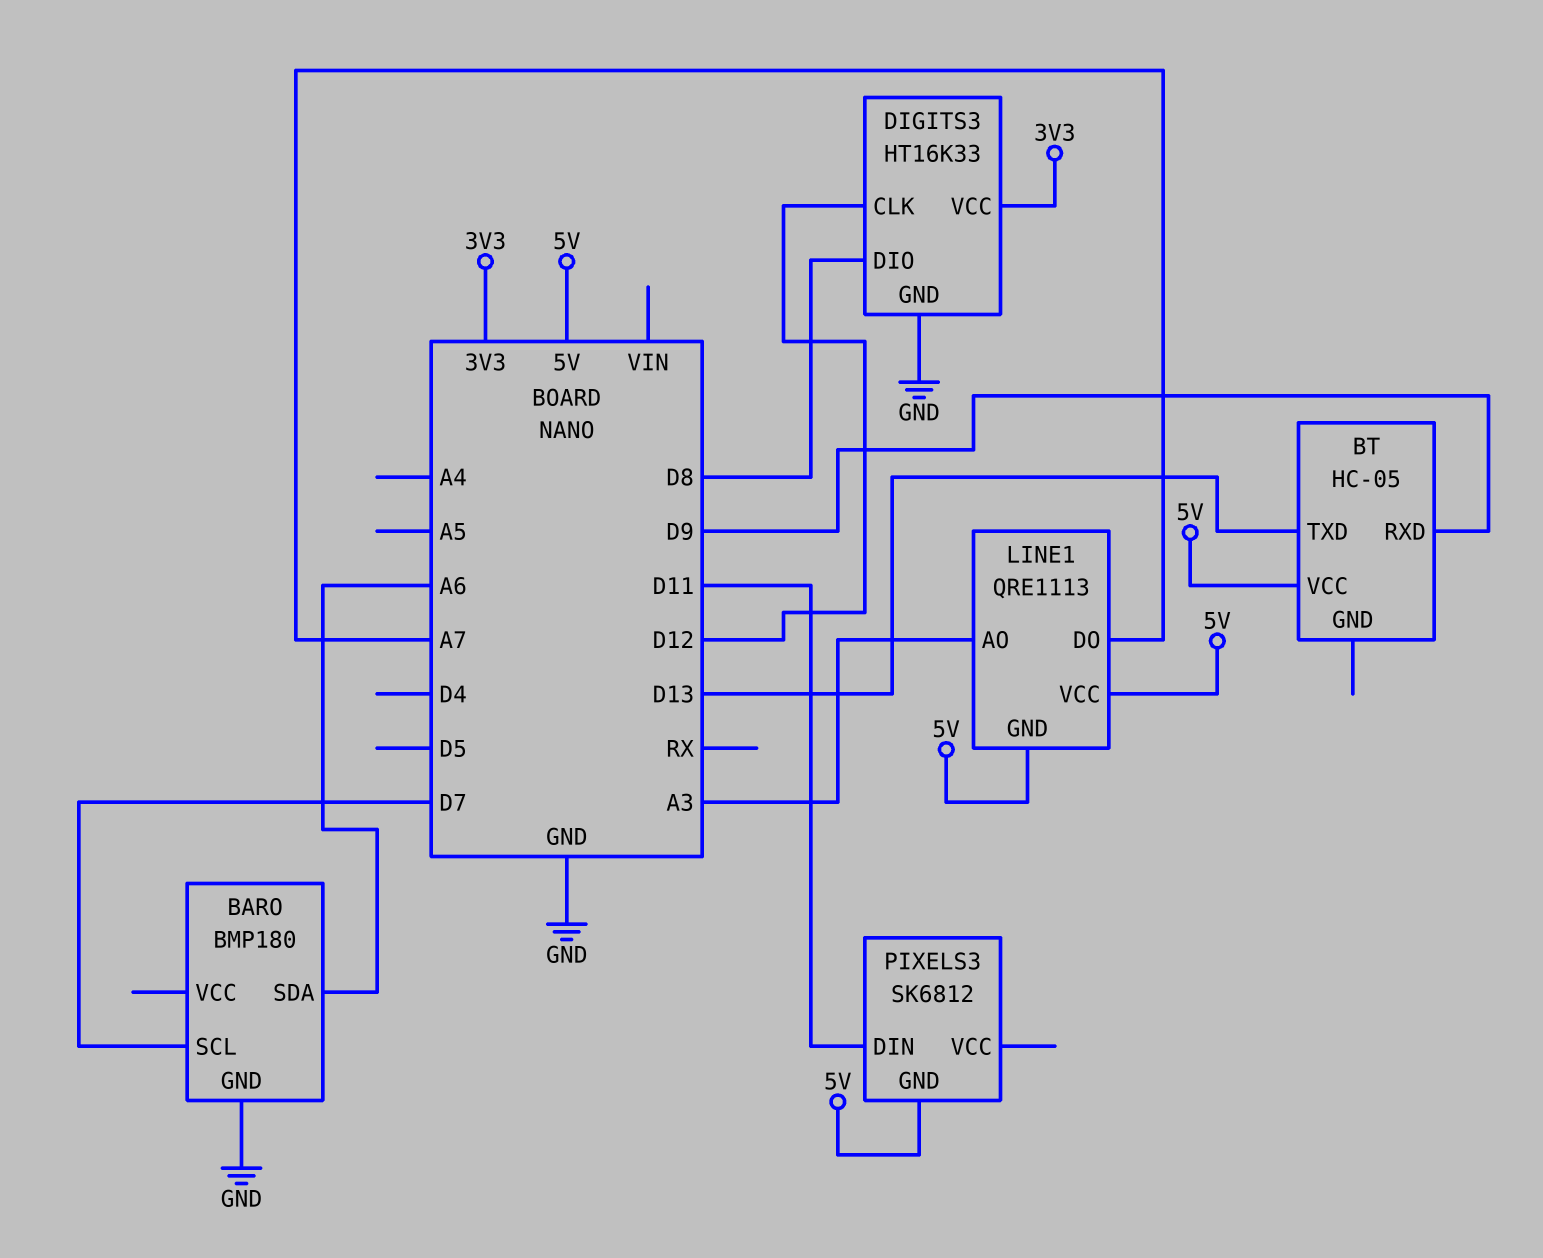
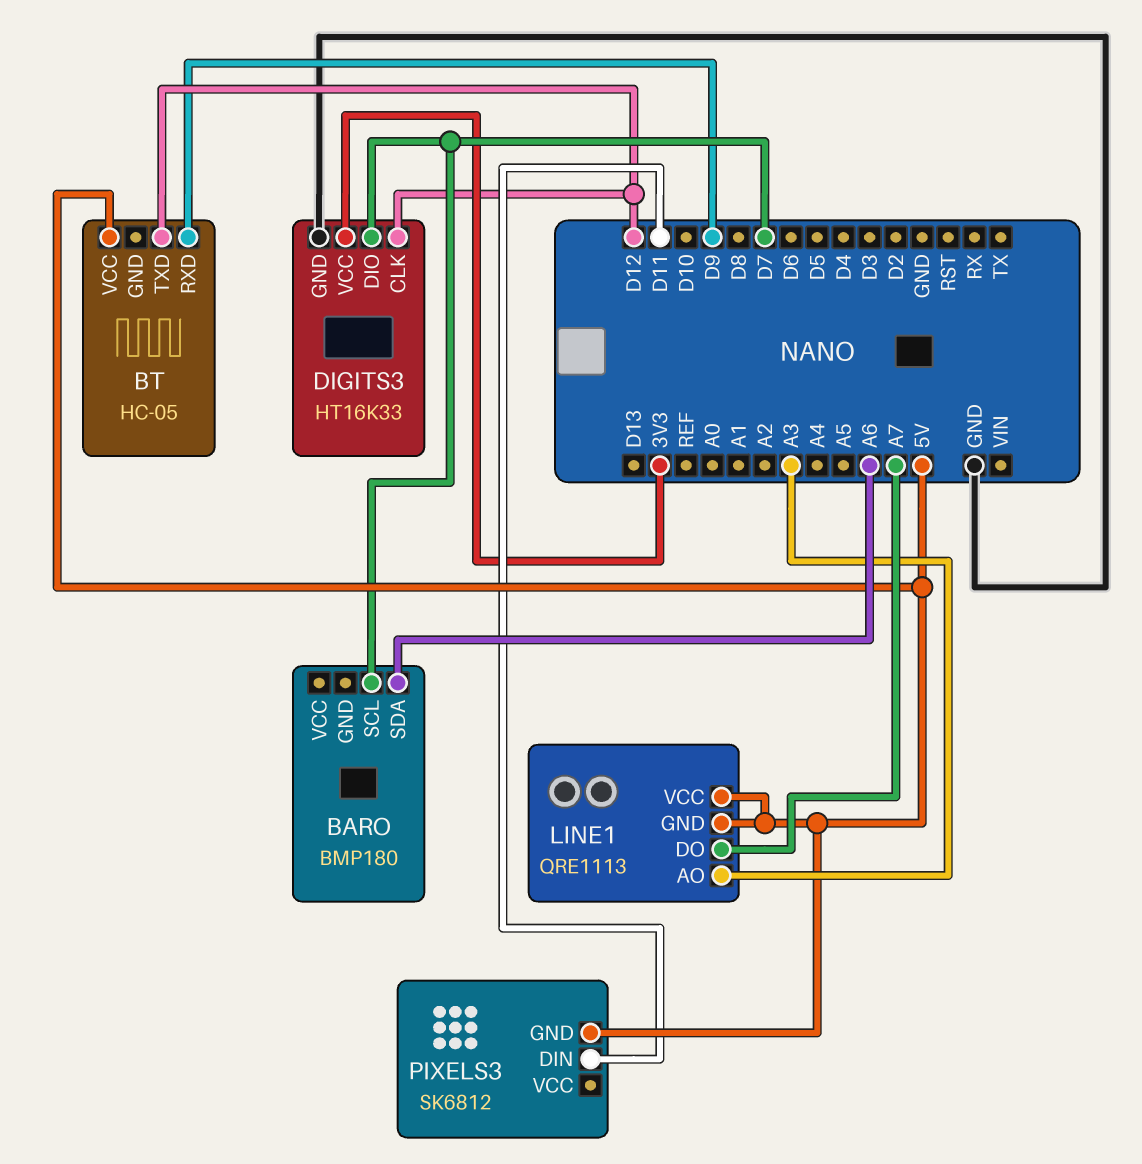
BARO pin GND: GND -> none
BT pin TXD: D13 -> D12
DIGITS3 pin DIO: D8 -> D7

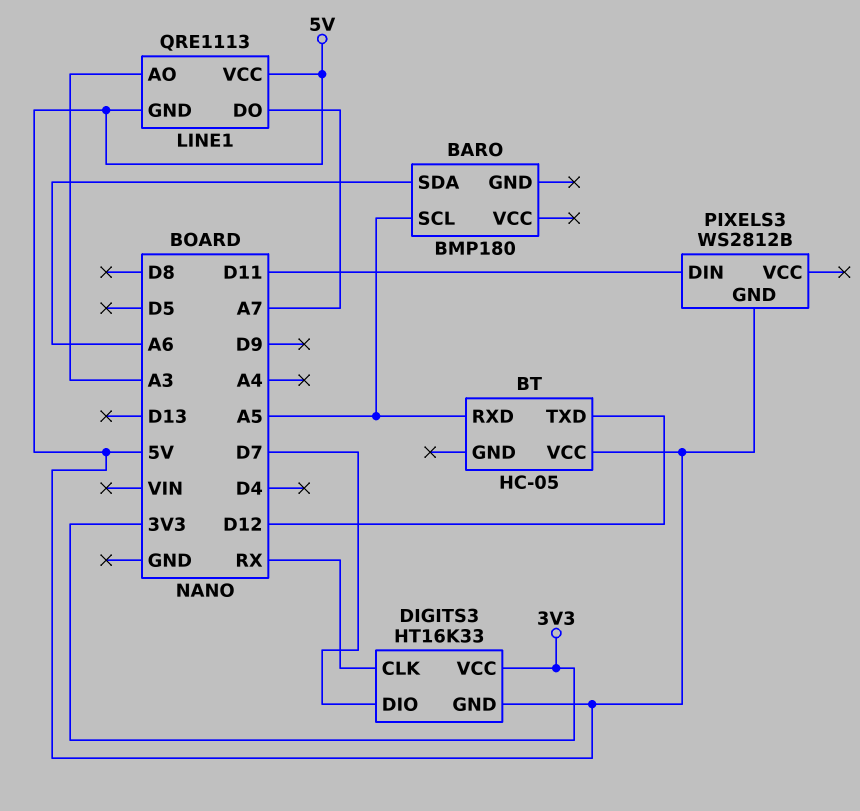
BARO pin SCL: D7 -> A5
BT pin RXD: D9 -> A5
DIGITS3 pin CLK: D12 -> RX
DIGITS3 pin GND: GND -> 5V
PIXELS3: SK6812 -> WS2812B

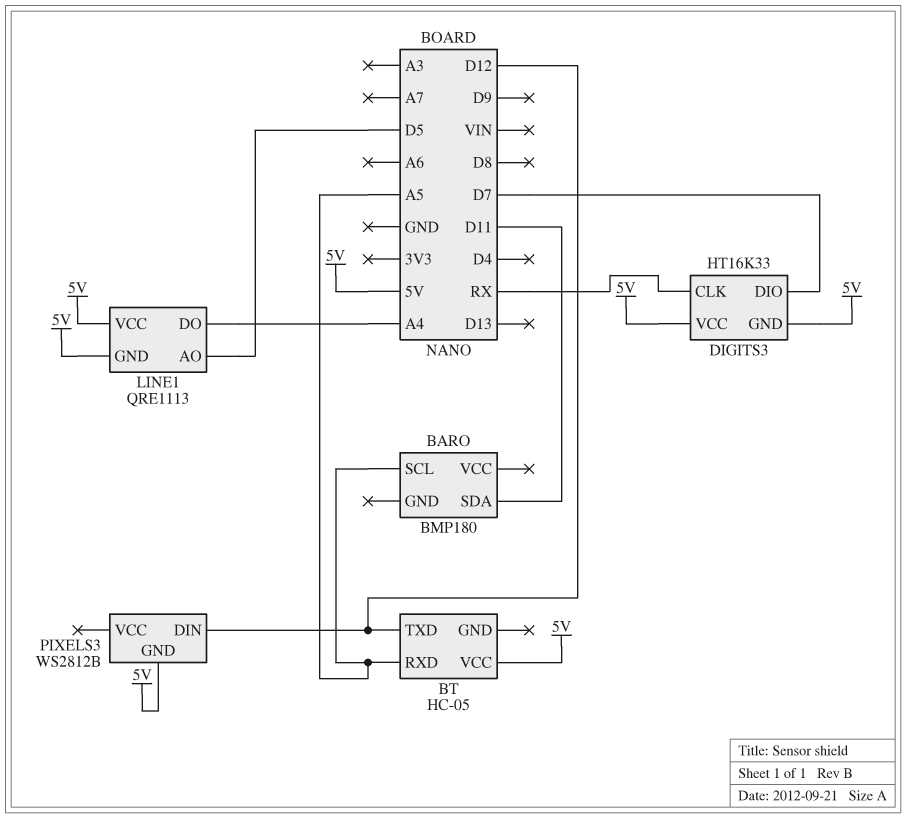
BARO pin SDA: A6 -> D11
DIGITS3 pin VCC: 3V3 -> 5V
LINE1 pin AO: A3 -> D5
LINE1 pin DO: A7 -> A4
PIXELS3 pin DIN: D11 -> D12

